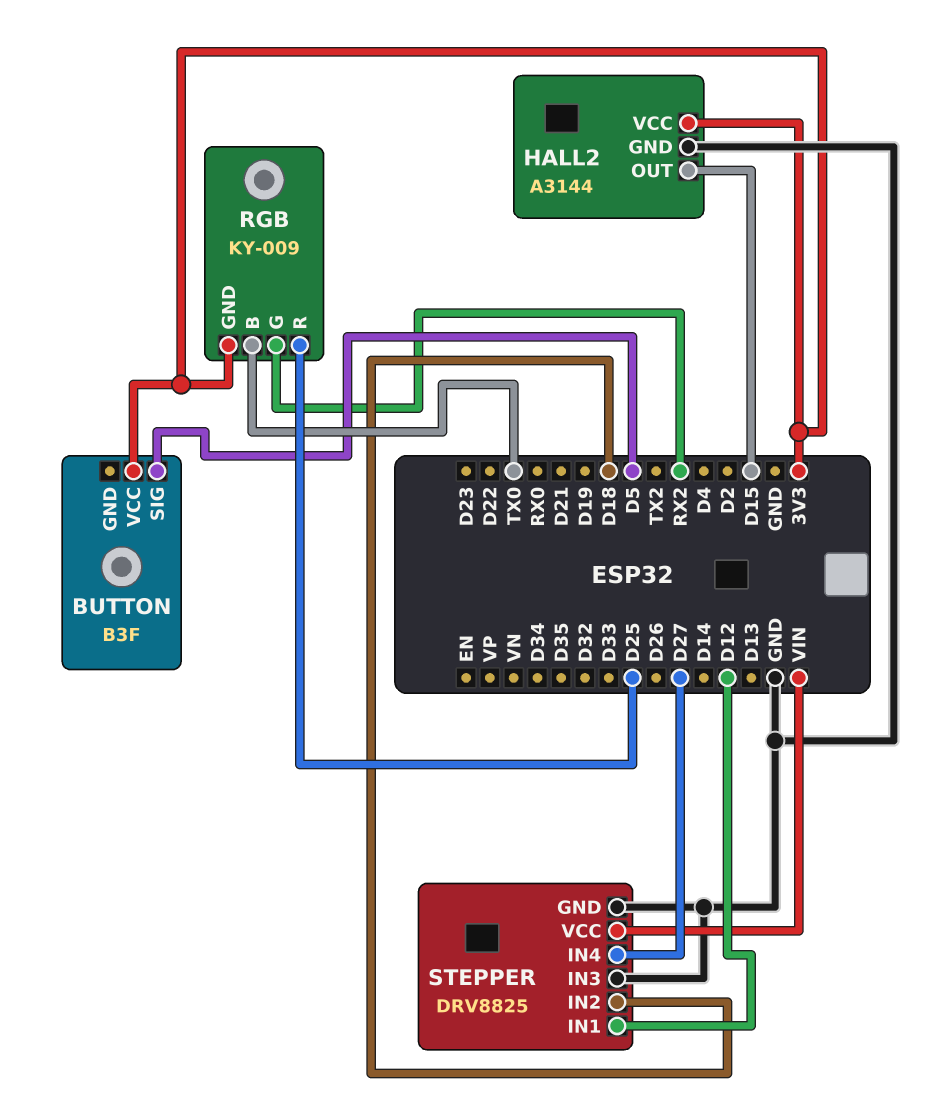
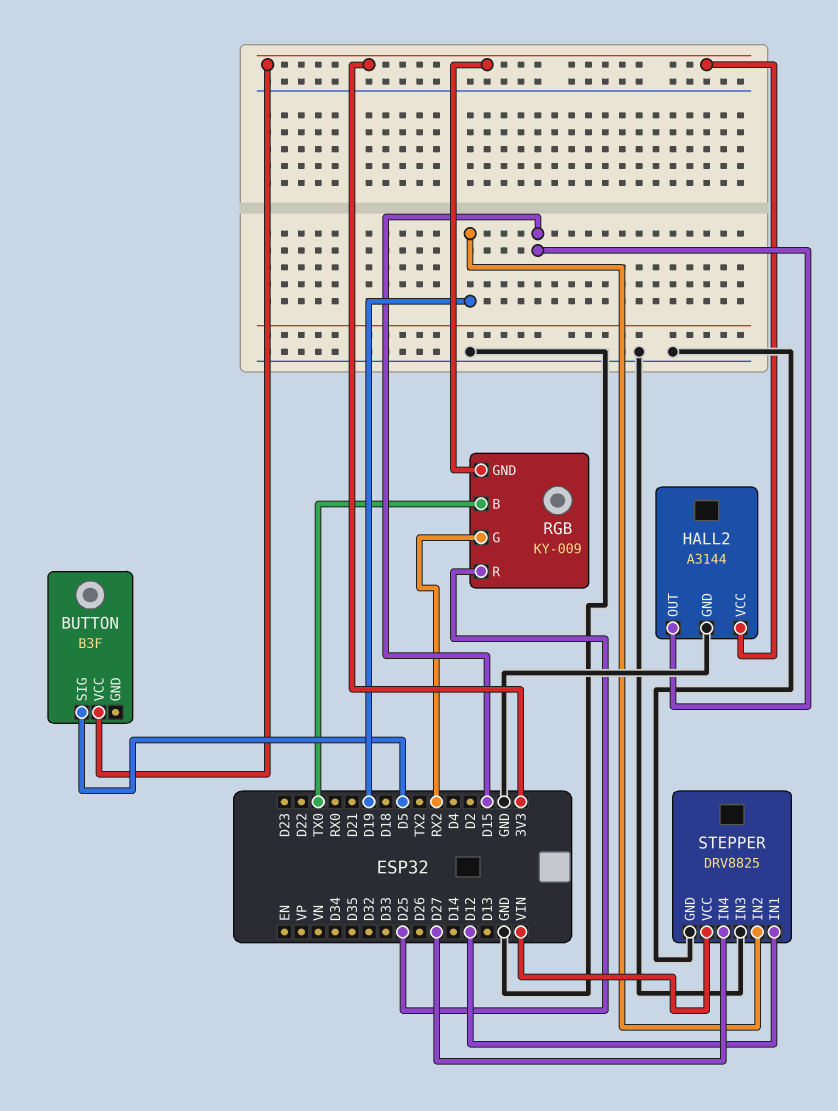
STEPPER pin IN2: D18 -> D19

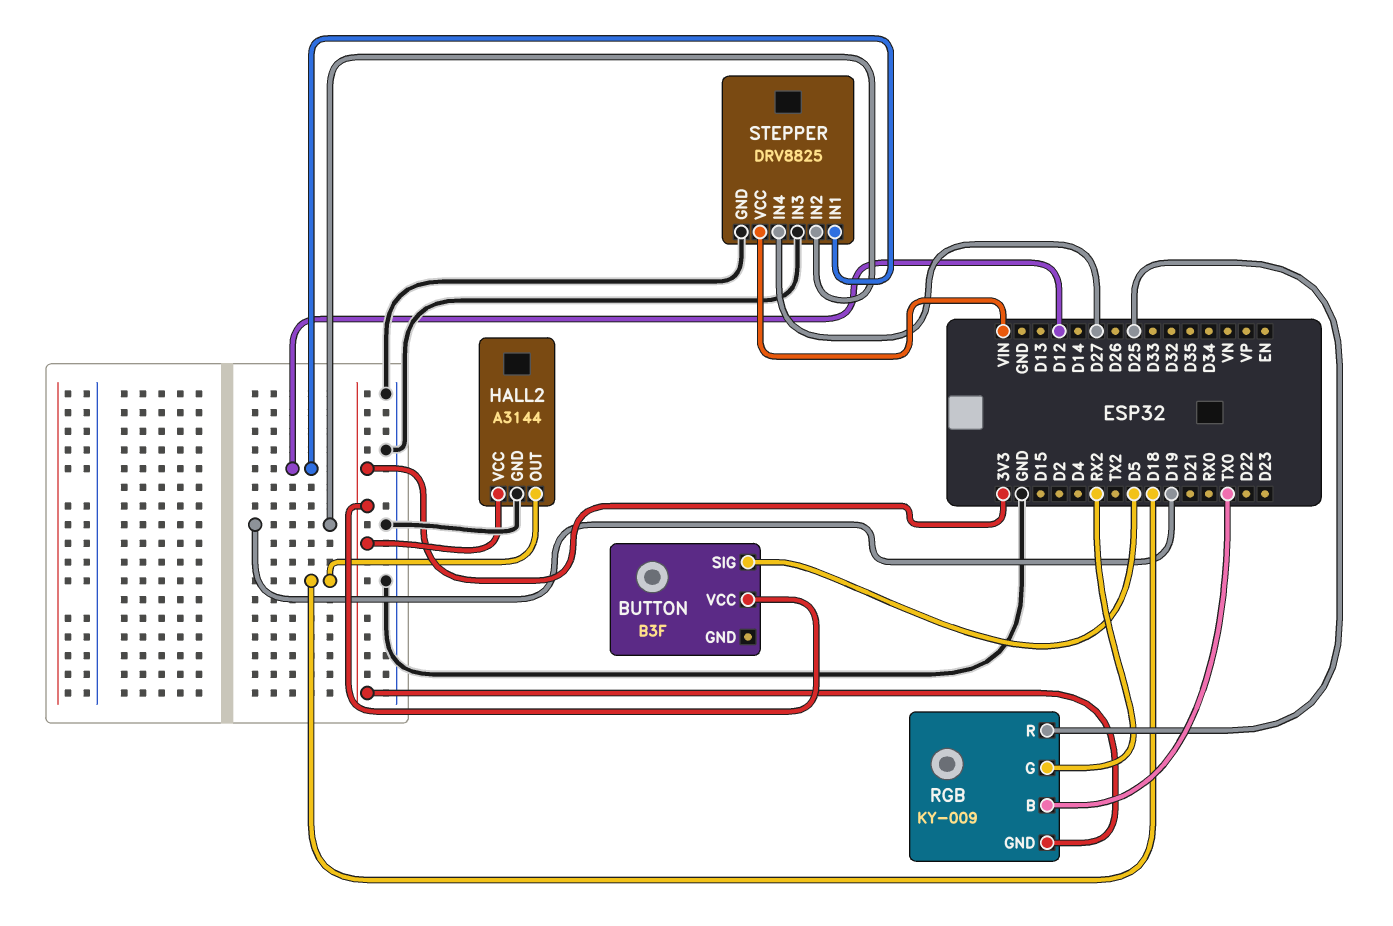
HALL2 pin OUT: D15 -> D18

